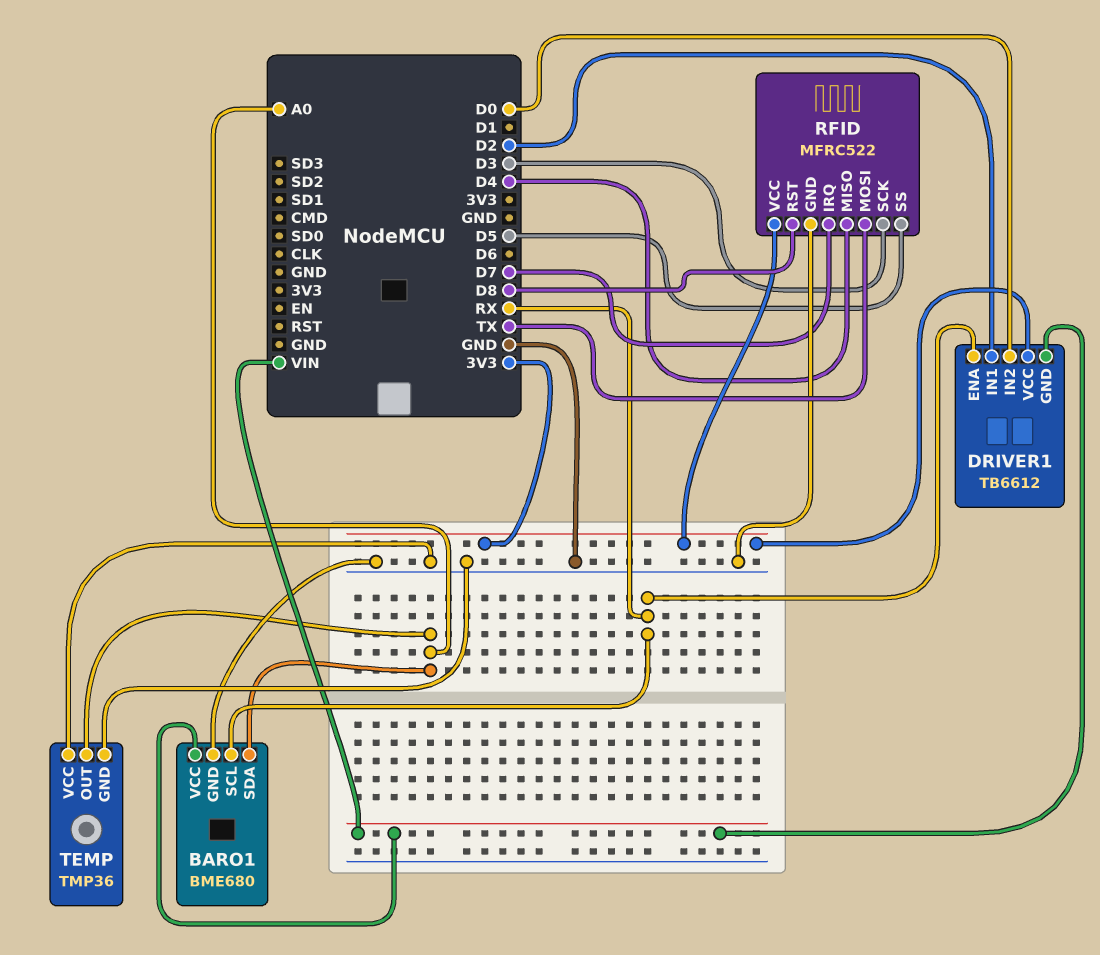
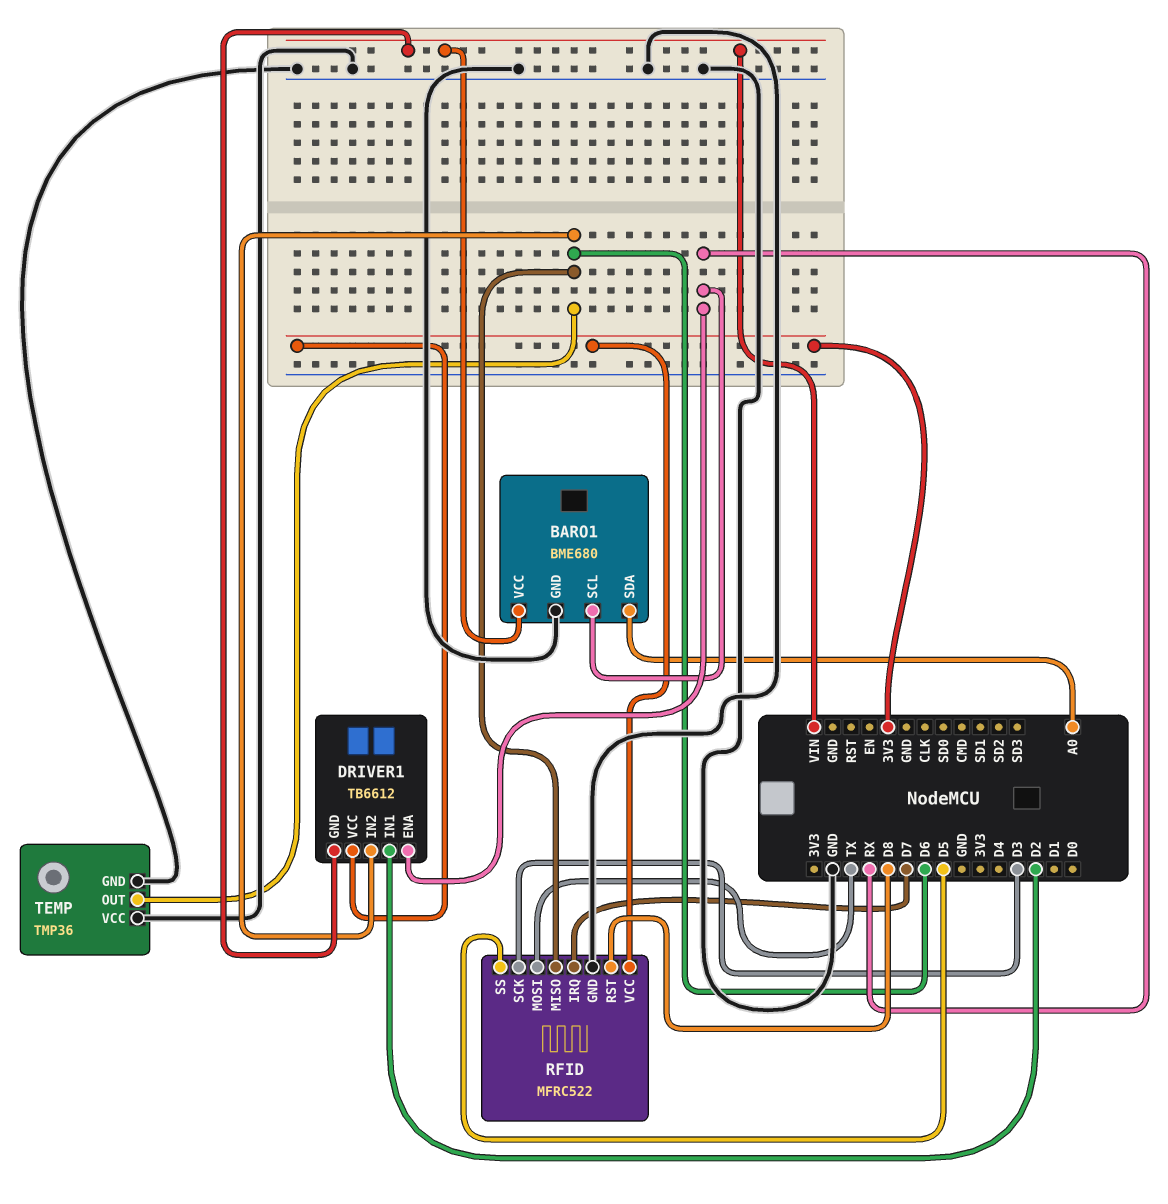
DRIVER1 pin IN2: D0 -> D6
RFID pin MISO: D4 -> D6
TEMP pin OUT: A0 -> D6

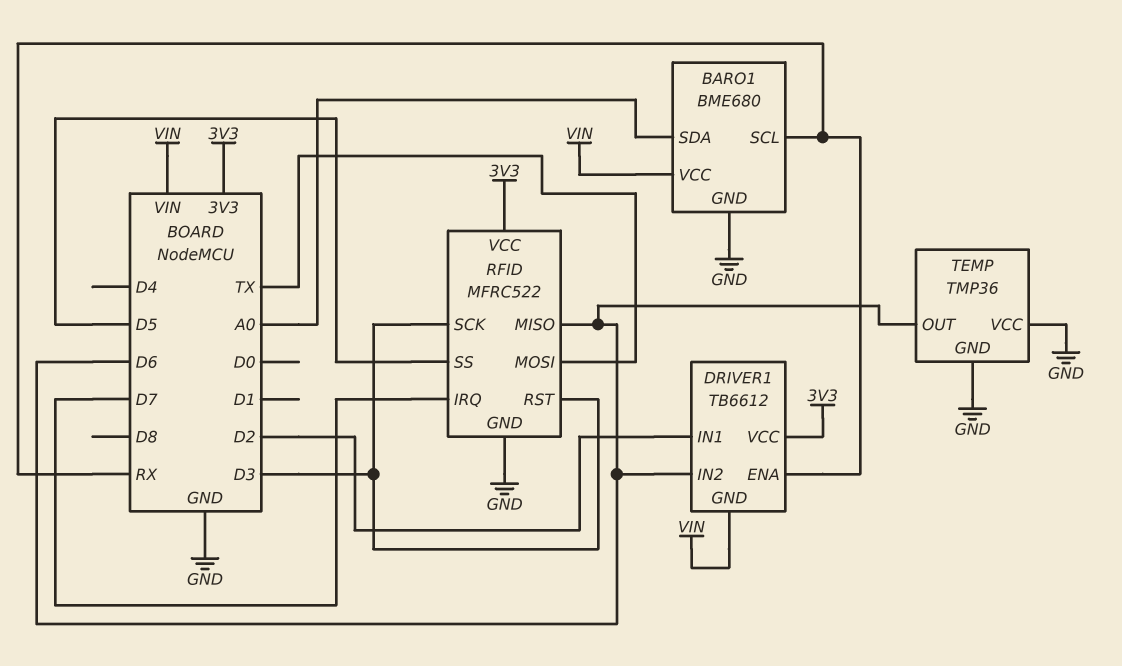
RFID pin RST: D8 -> D3

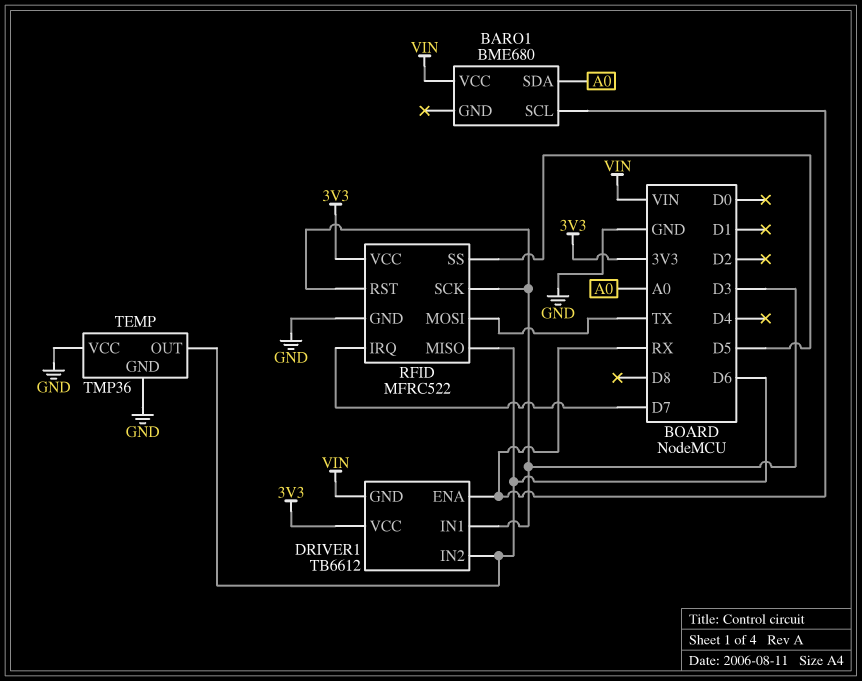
BARO1 pin GND: GND -> none
DRIVER1 pin IN1: D2 -> D3

